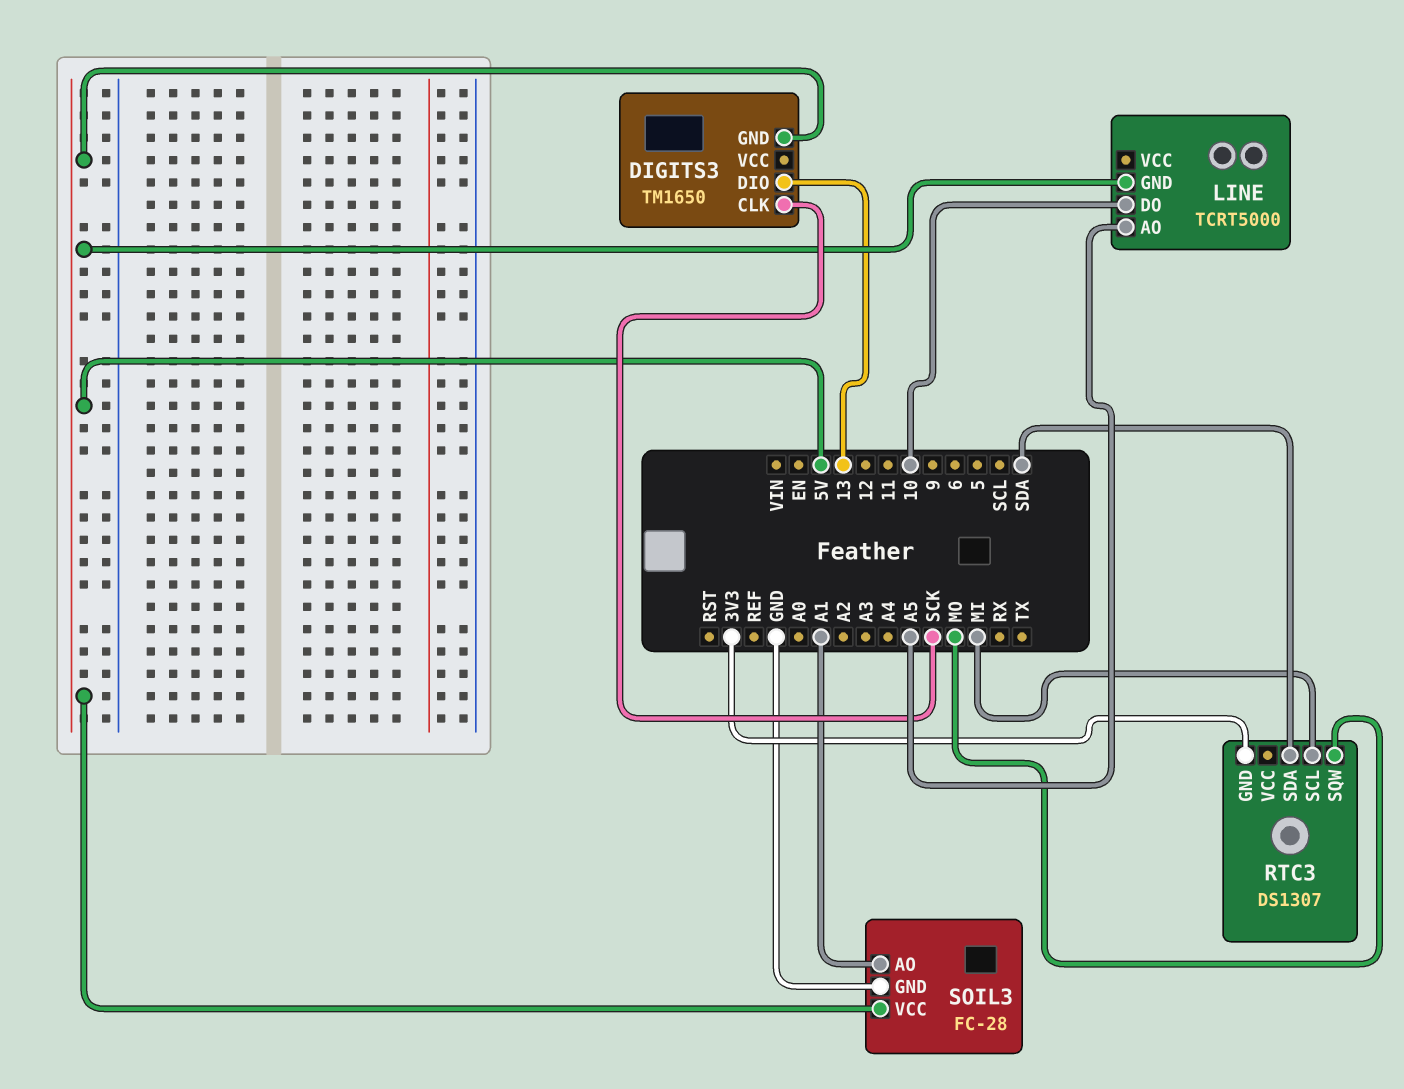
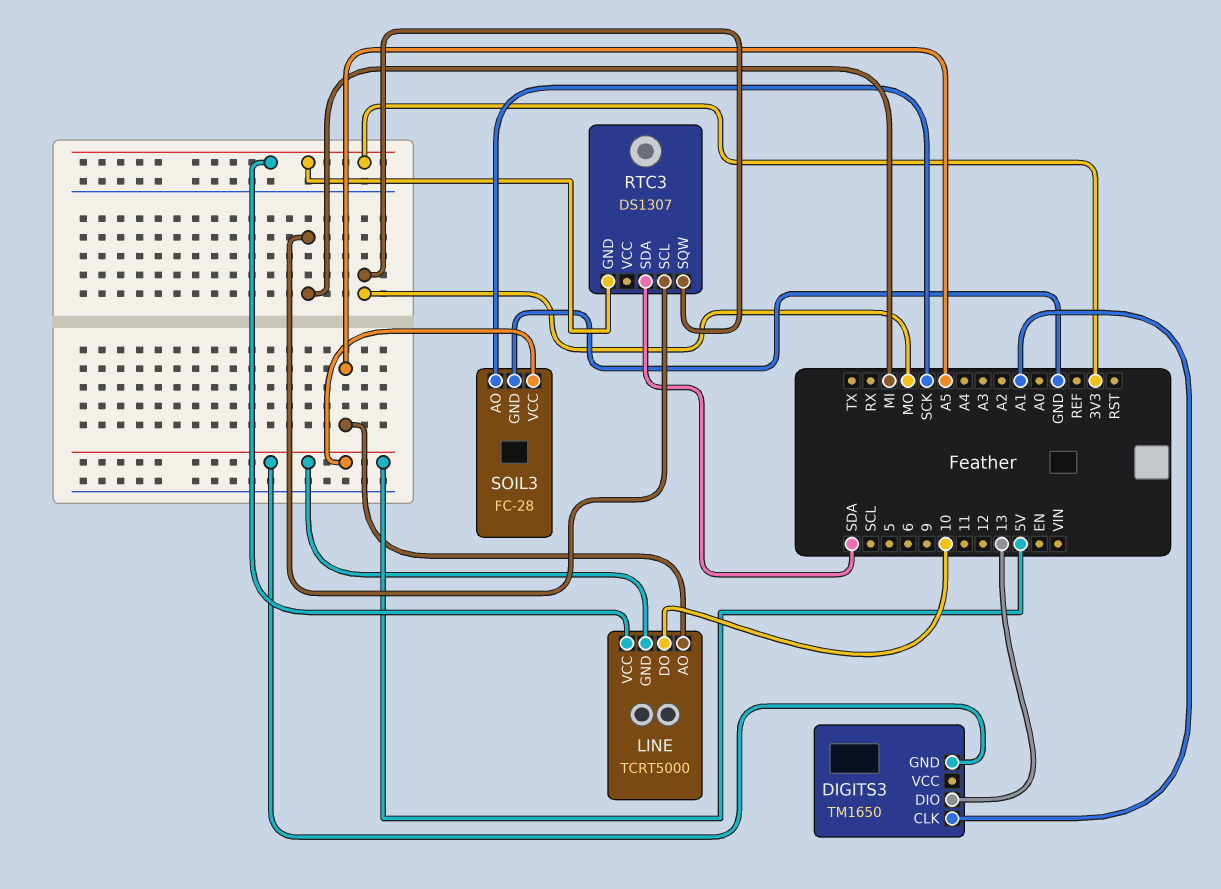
DIGITS3 pin CLK: SCK -> A1
LINE pin VCC: none -> 3V3
SOIL3 pin AO: A1 -> SCK

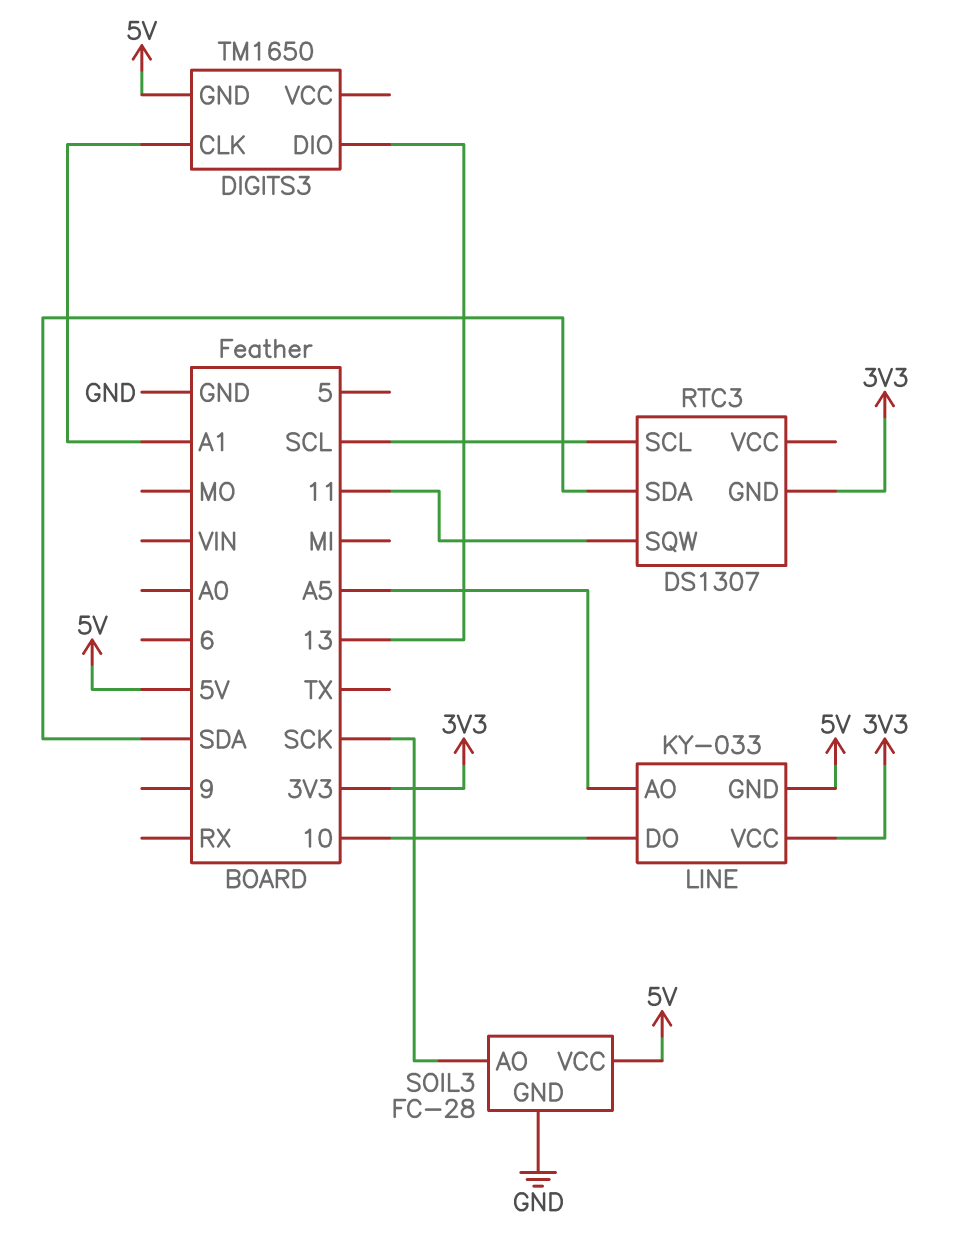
LINE: TCRT5000 -> KY-033
RTC3 pin SCL: MI -> SCL
RTC3 pin SQW: MO -> 11

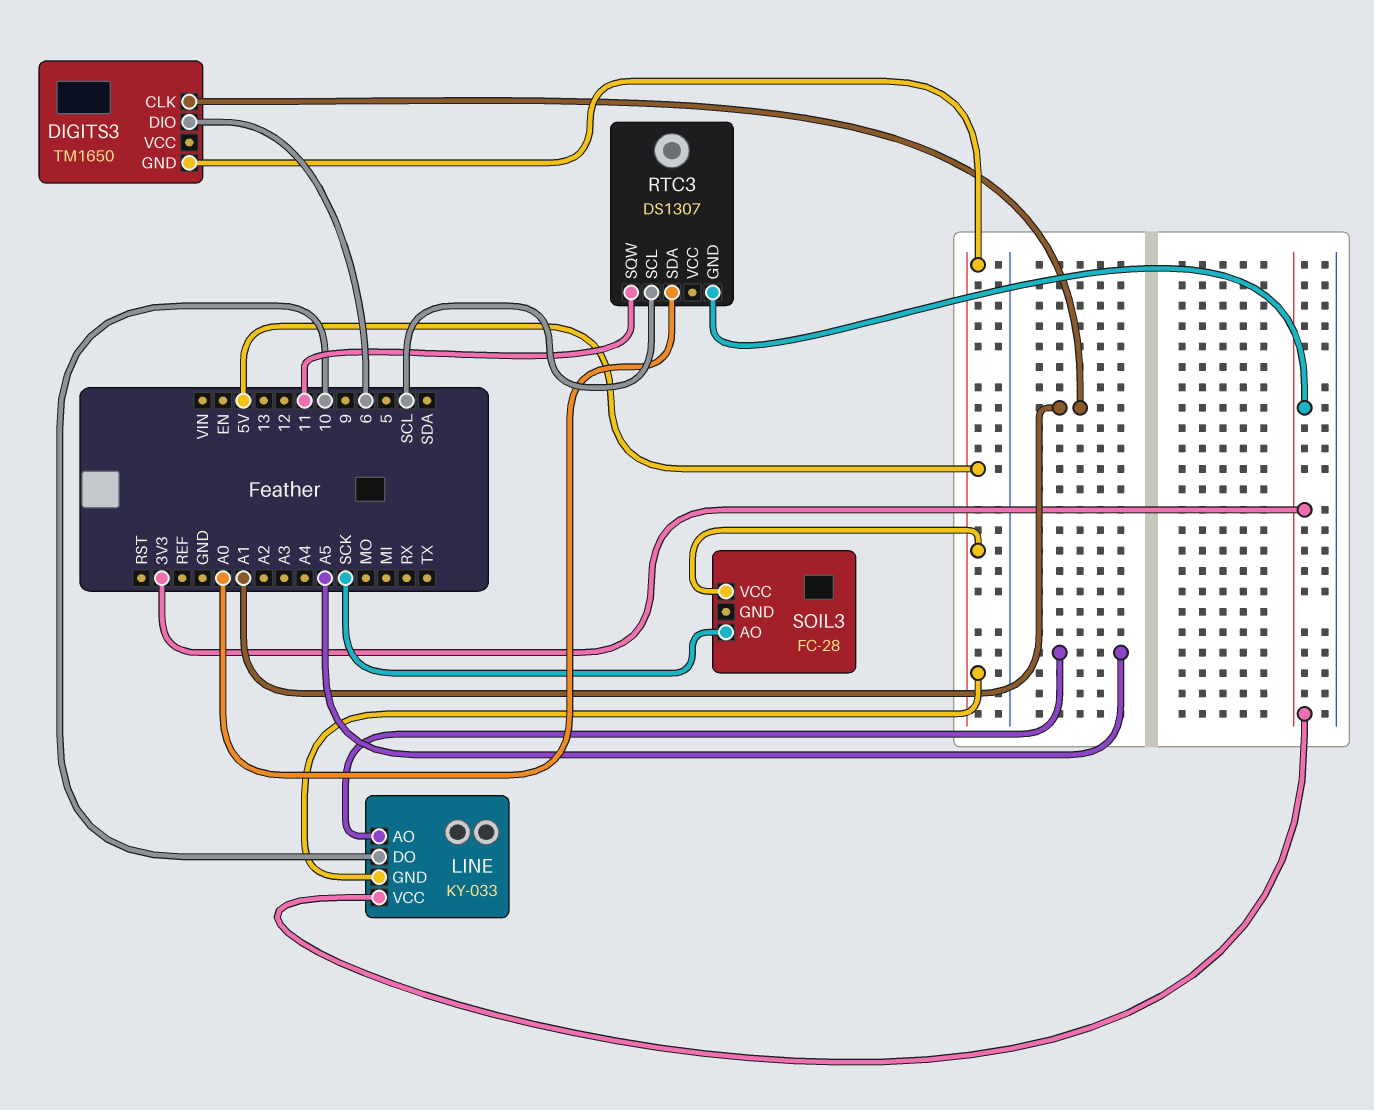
DIGITS3 pin DIO: 13 -> 6
RTC3 pin SDA: SDA -> A0
SOIL3 pin GND: GND -> none

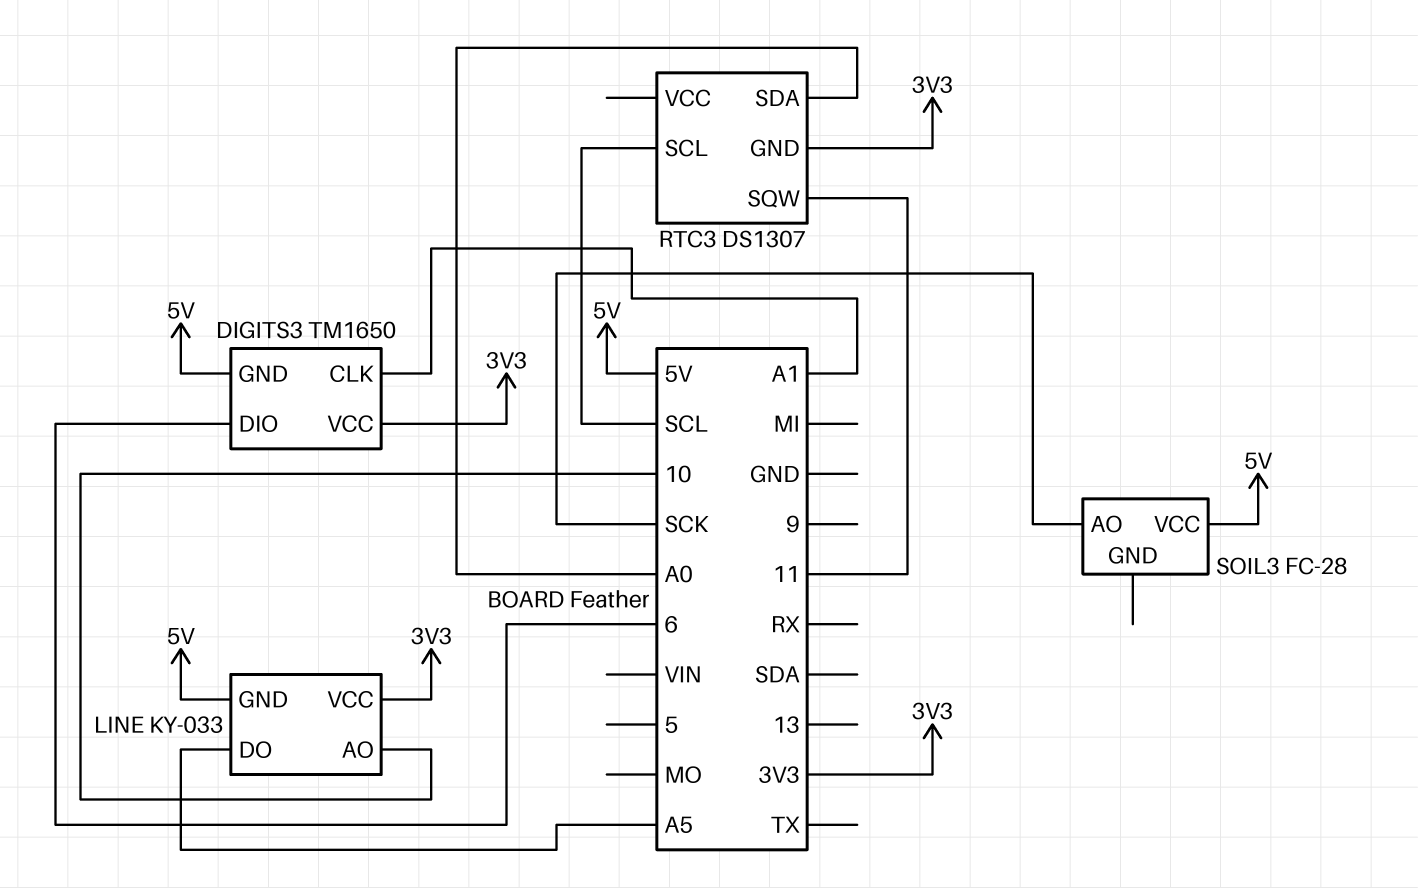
DIGITS3 pin VCC: none -> 3V3
LINE pin AO: A5 -> 10
LINE pin DO: 10 -> A5

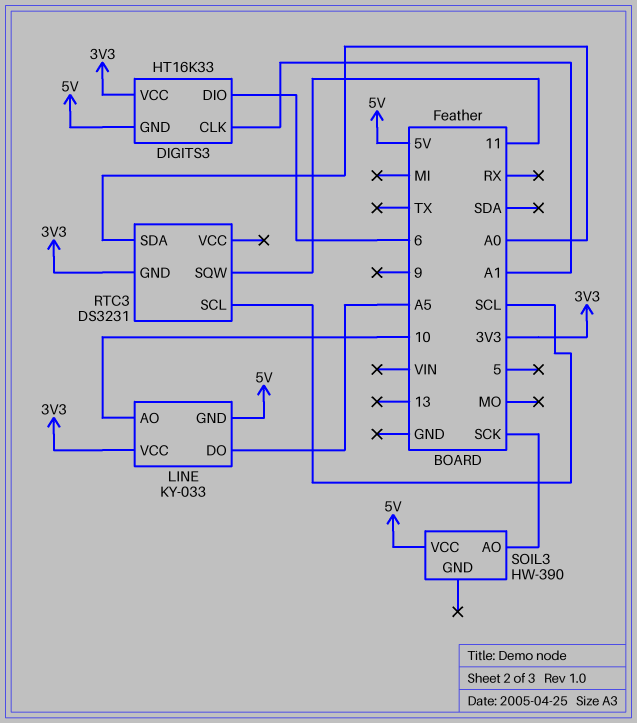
DIGITS3: TM1650 -> HT16K33
RTC3: DS1307 -> DS3231
SOIL3: FC-28 -> HW-390

